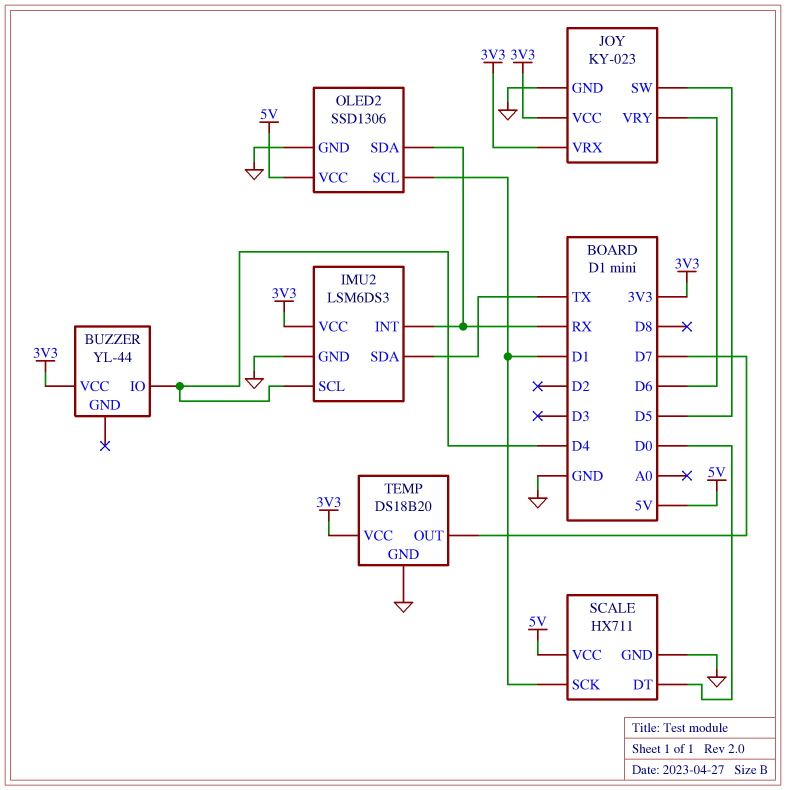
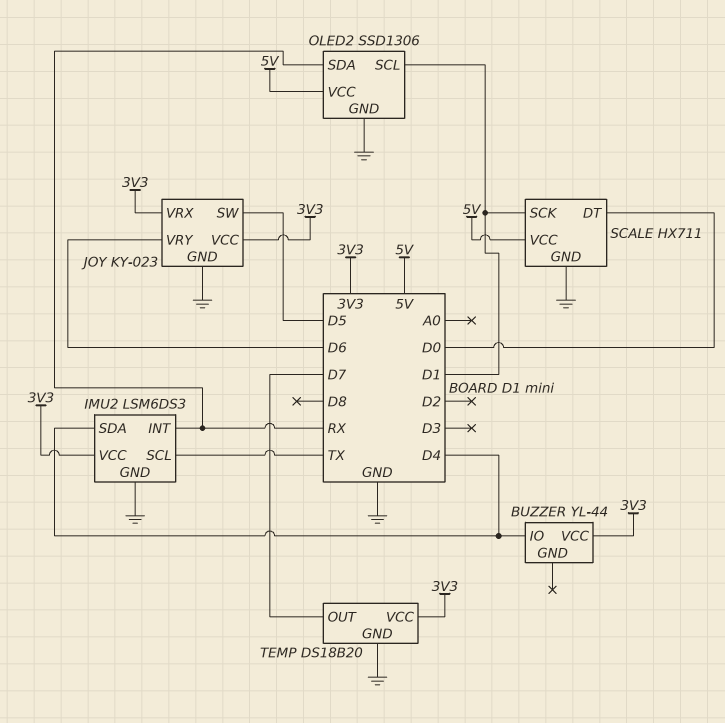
IMU2 pin SCL: D4 -> TX
IMU2 pin SDA: TX -> D4

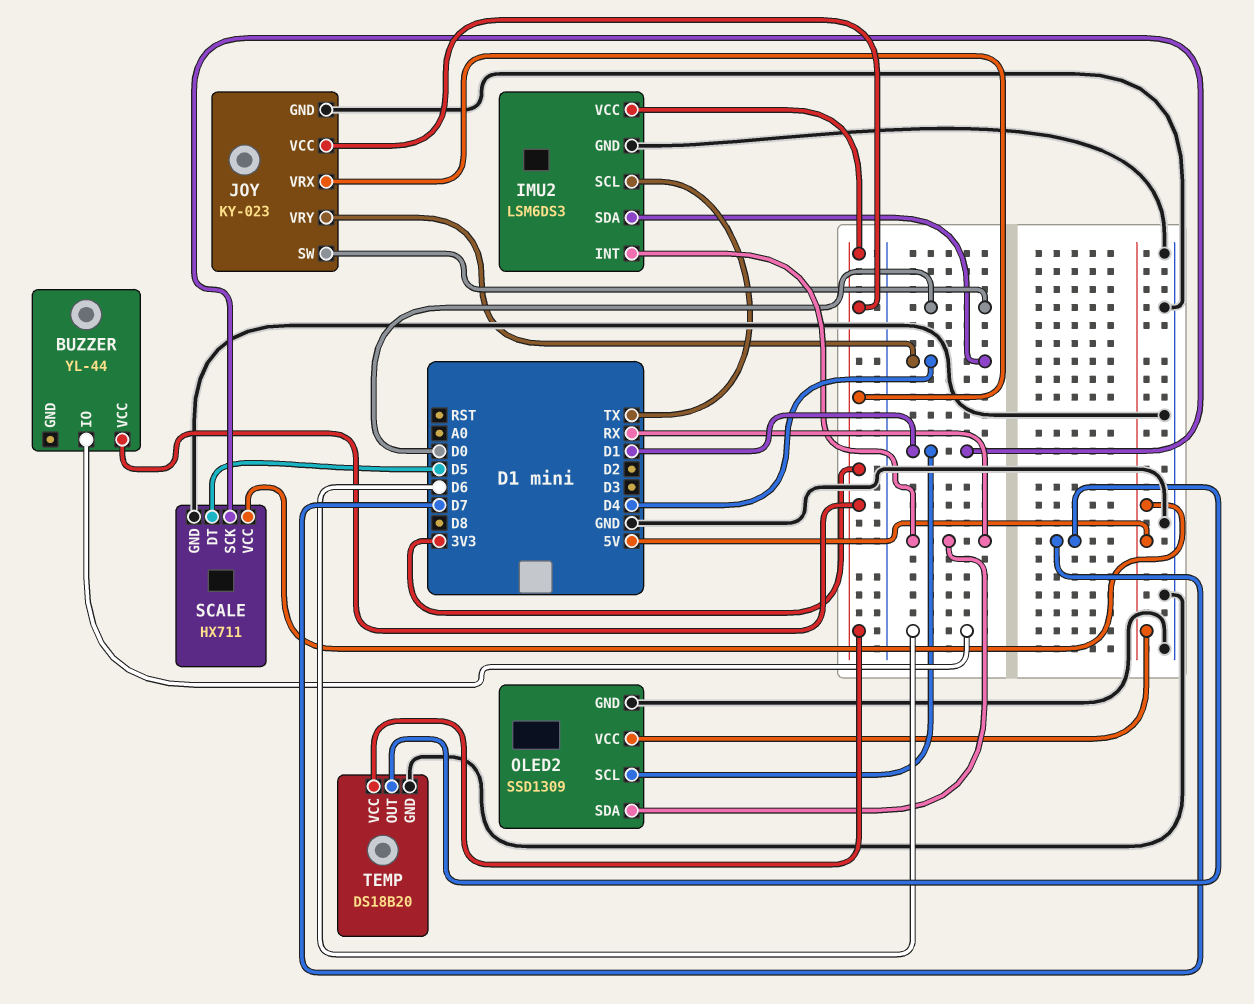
BUZZER pin IO: D4 -> D6
JOY pin SW: D5 -> D0
JOY pin VRY: D6 -> D4
OLED2: SSD1306 -> SSD1309
SCALE pin DT: D0 -> D5

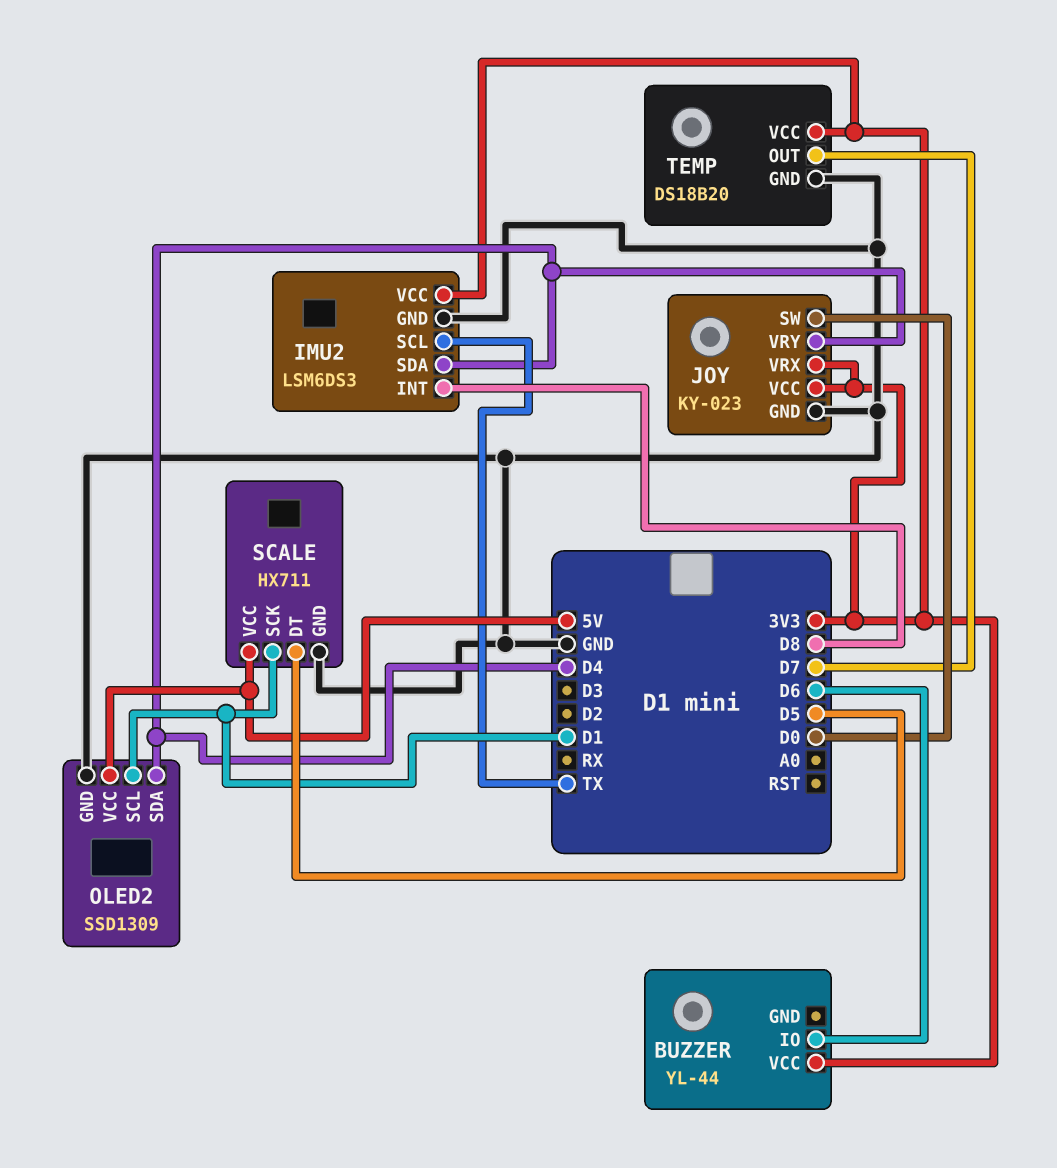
IMU2 pin INT: RX -> D8
OLED2 pin SDA: RX -> D4

